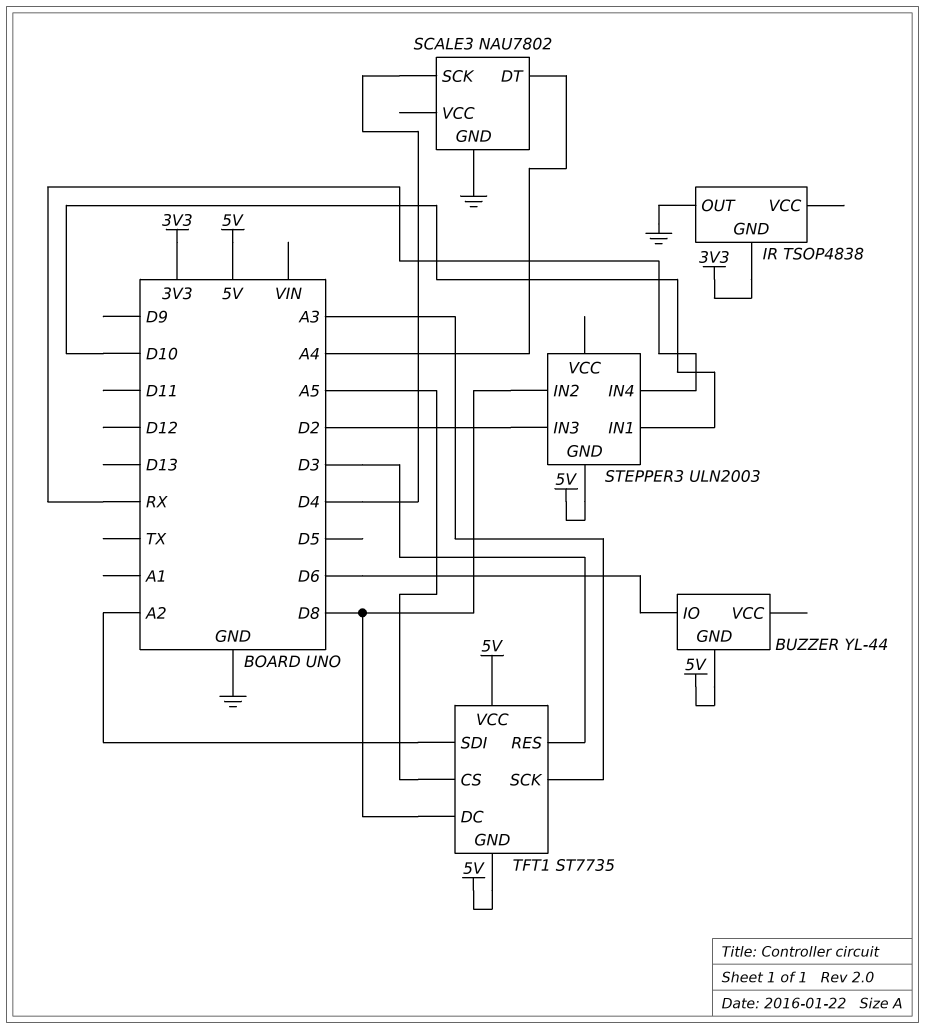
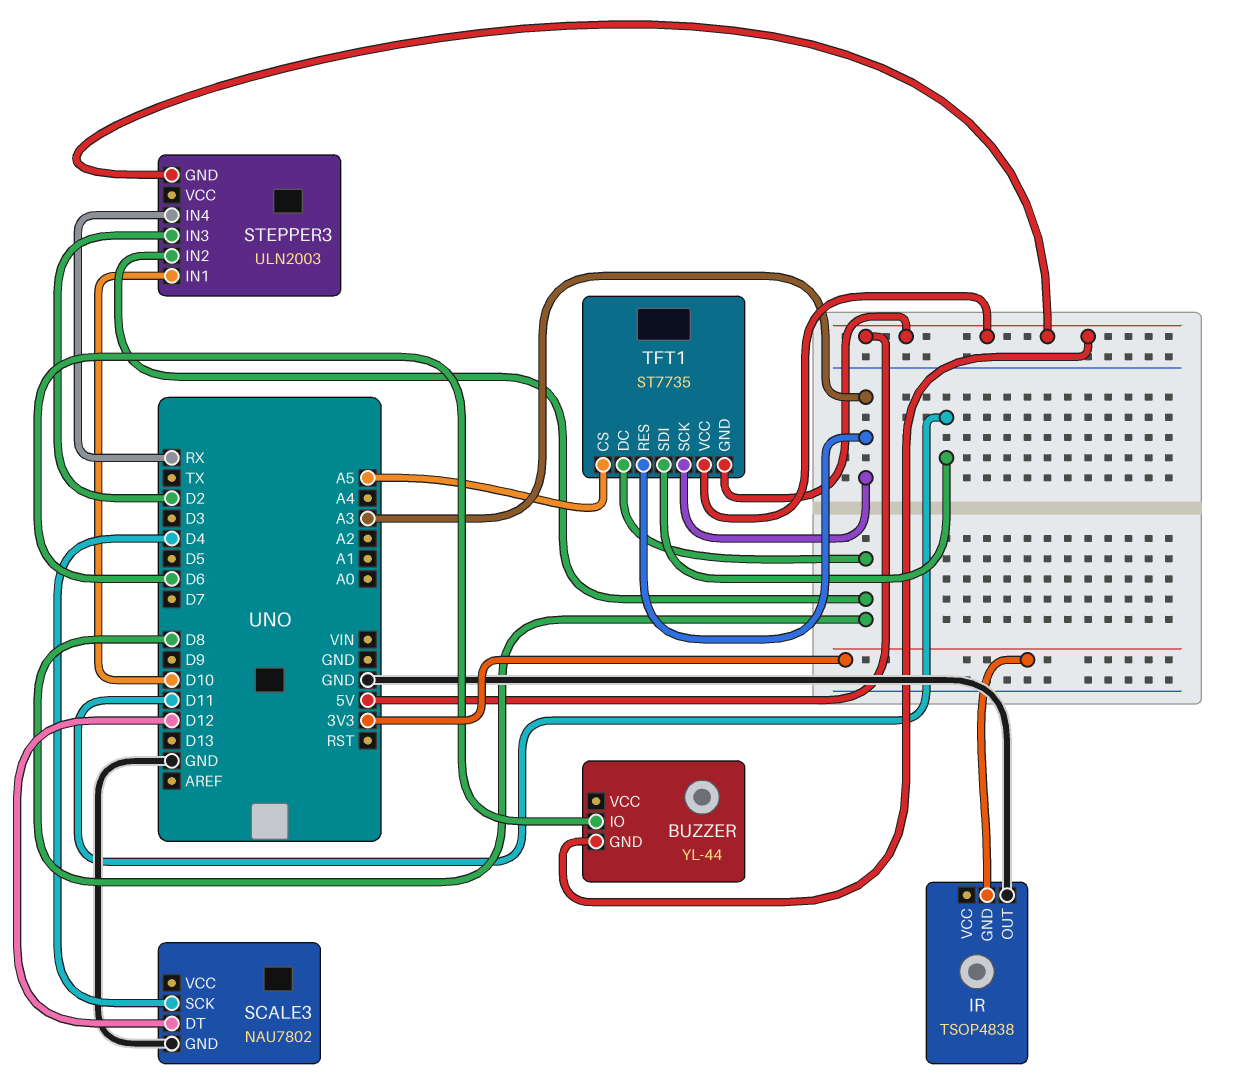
SCALE3 pin DT: A4 -> D12
TFT1 pin RES: D3 -> A3
TFT1 pin SDI: A2 -> D11

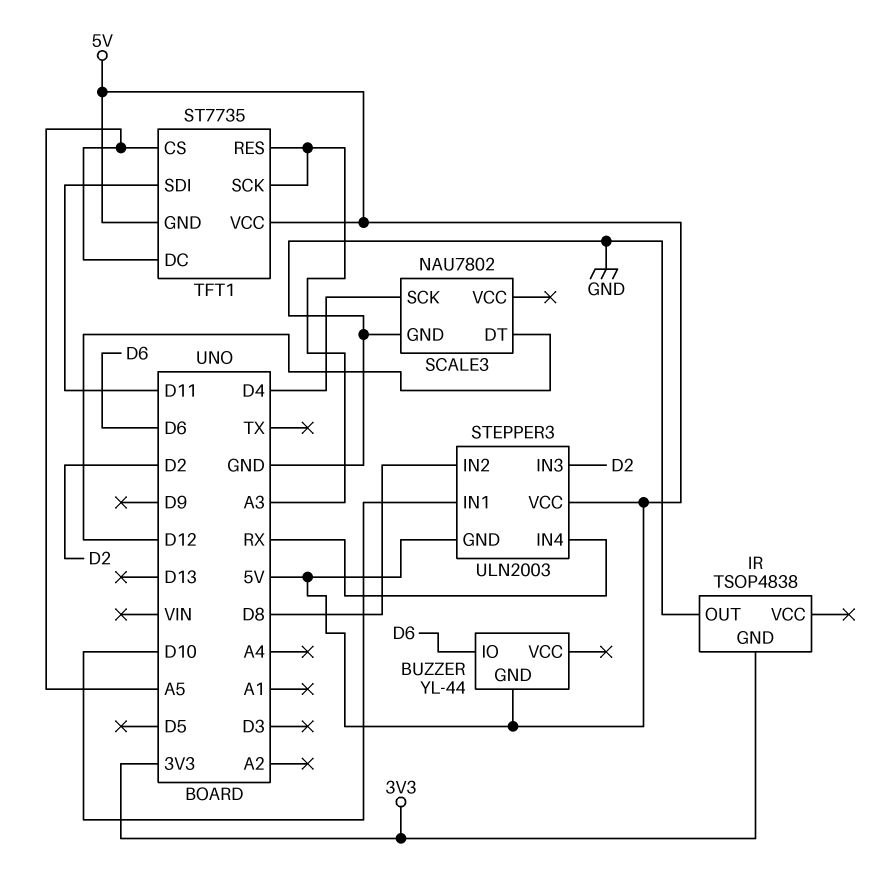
STEPPER3 pin VCC: none -> 5V
TFT1 pin DC: D8 -> A5

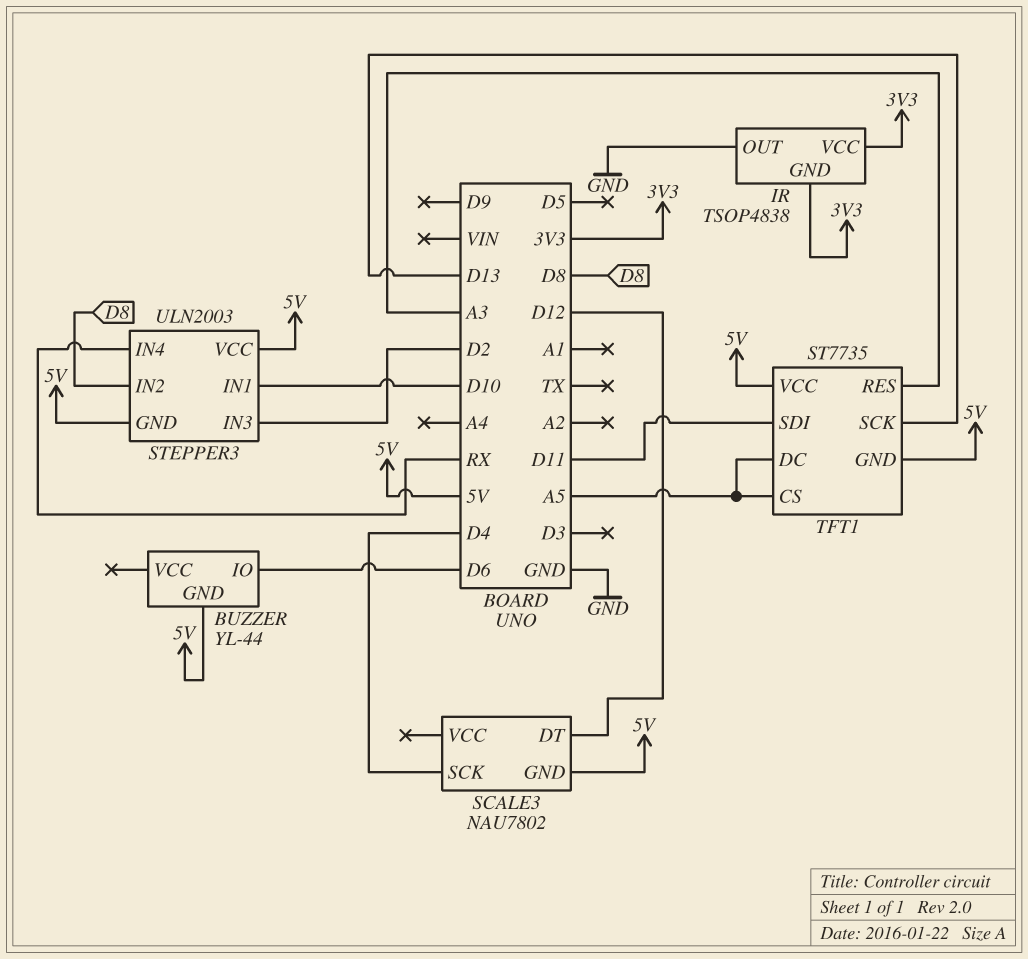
IR pin VCC: none -> 3V3
SCALE3 pin GND: GND -> 5V
TFT1 pin SCK: A3 -> D13

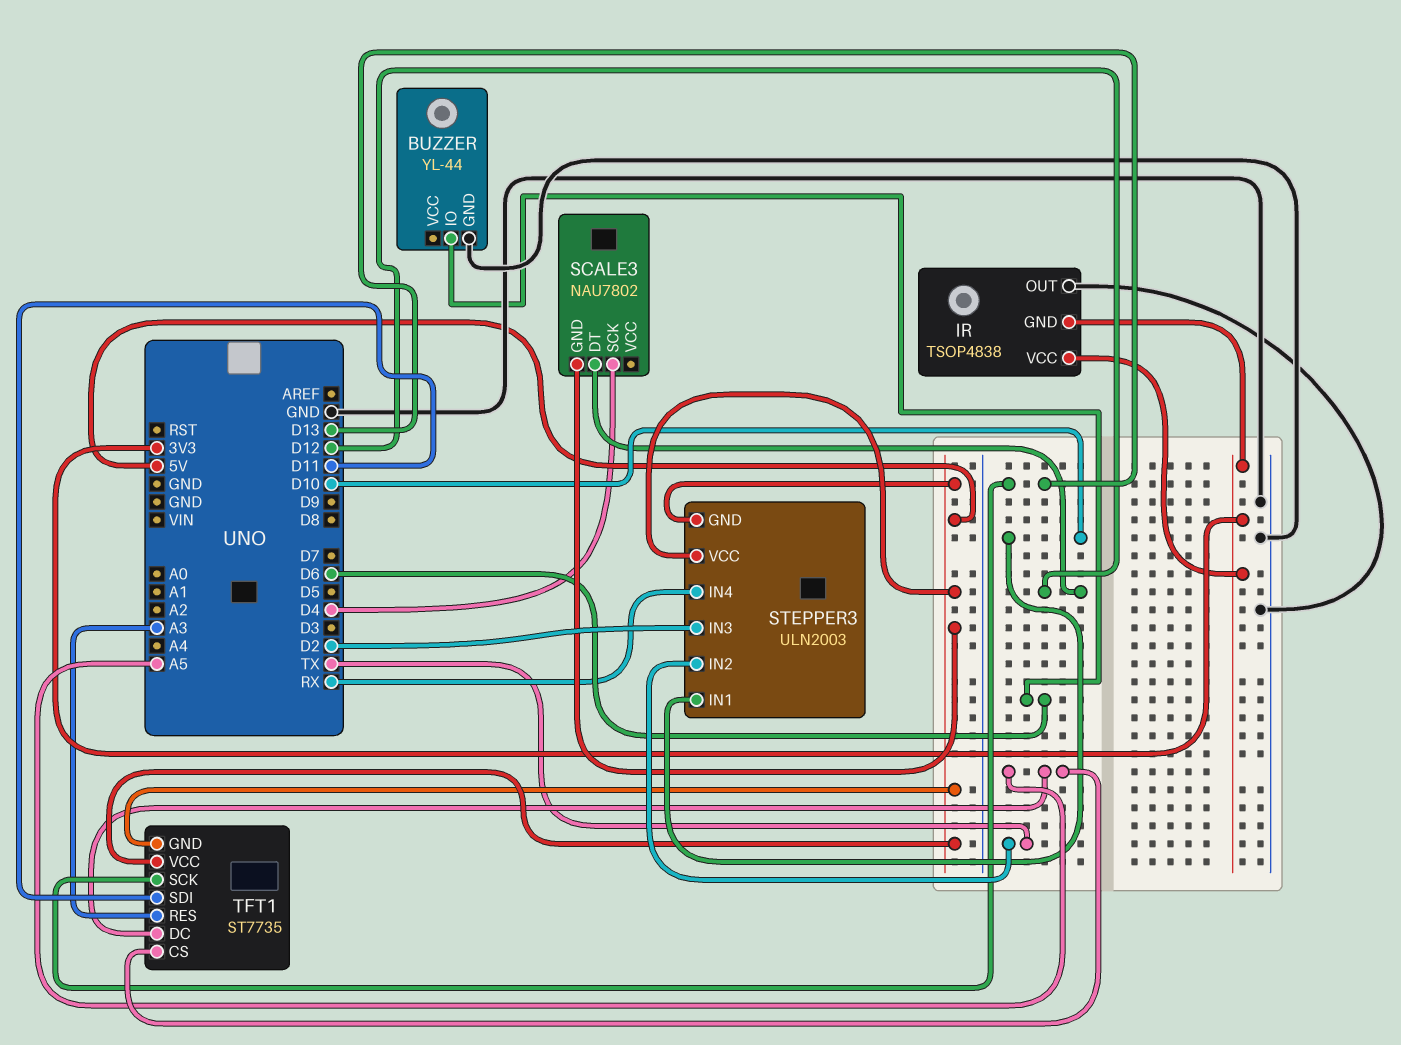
BUZZER pin GND: 5V -> GND
STEPPER3 pin IN2: D8 -> TX

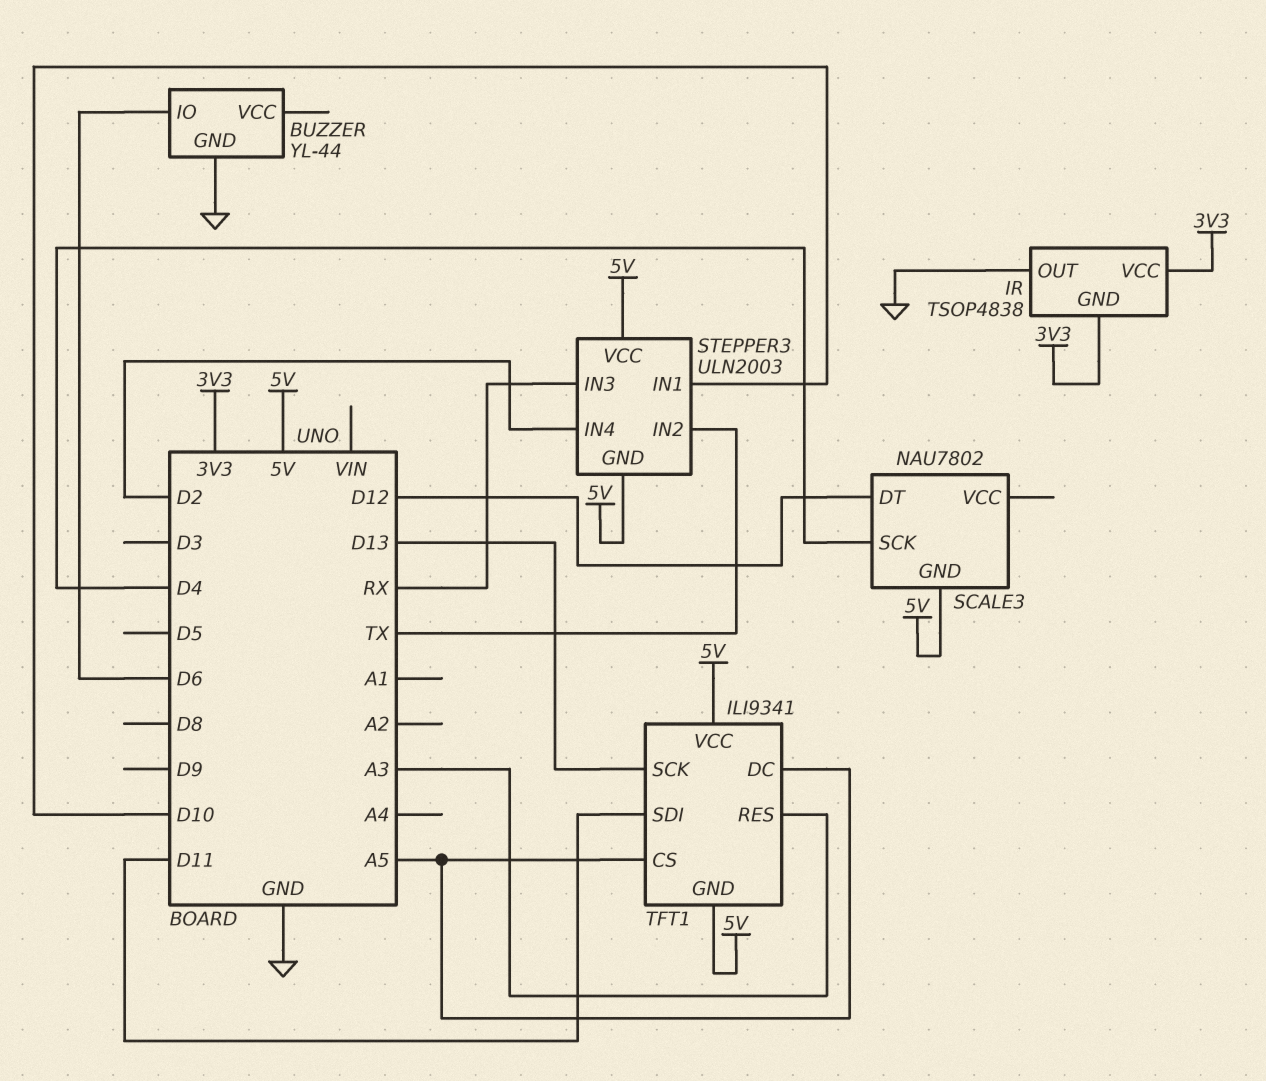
STEPPER3 pin IN3: D2 -> RX
STEPPER3 pin IN4: RX -> D2
TFT1: ST7735 -> ILI9341

